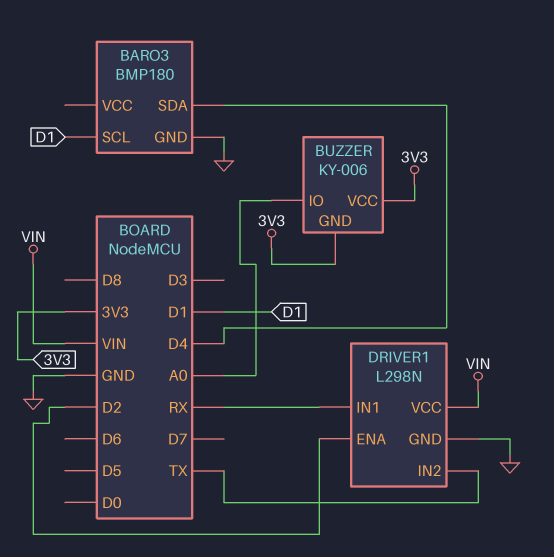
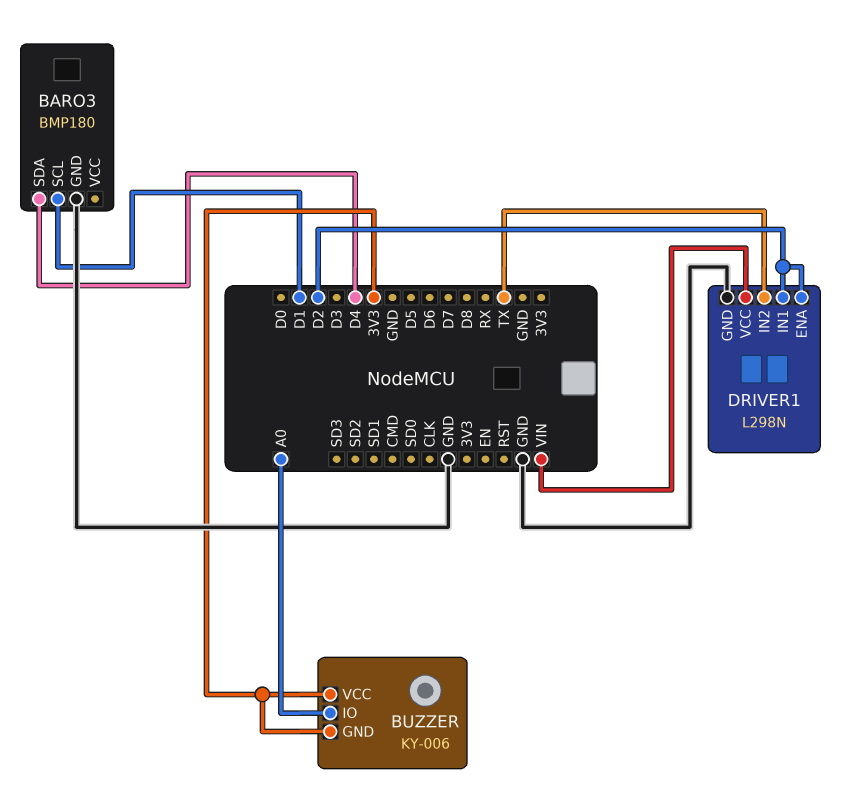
DRIVER1 pin IN1: RX -> D2

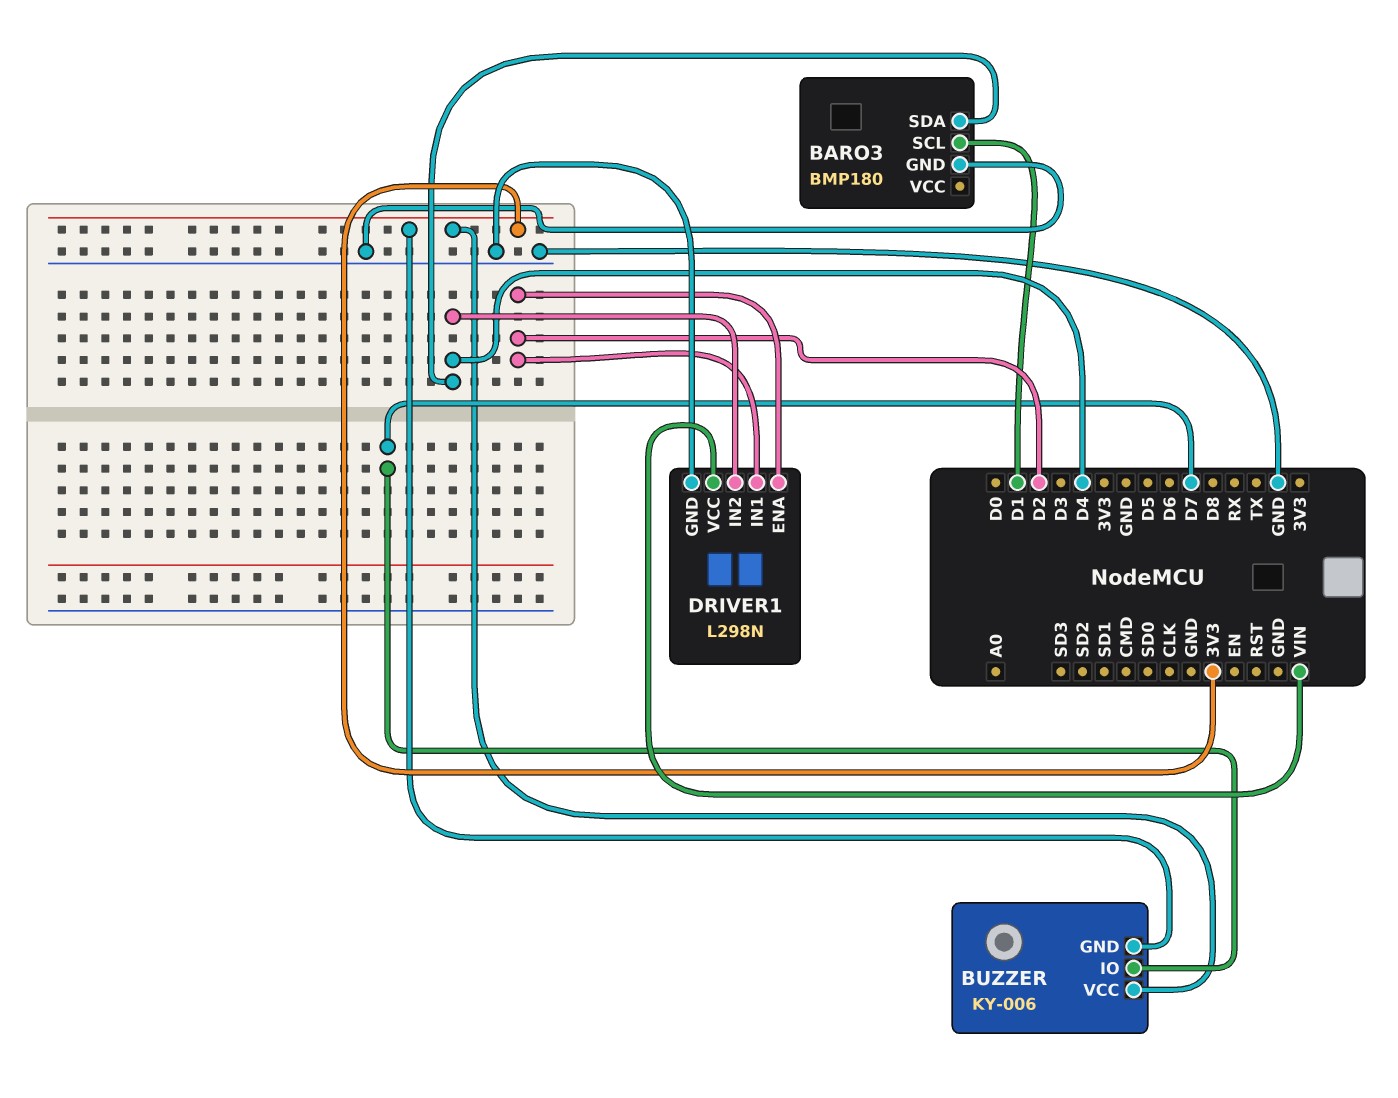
BUZZER pin IO: A0 -> D7
DRIVER1 pin IN2: TX -> D4

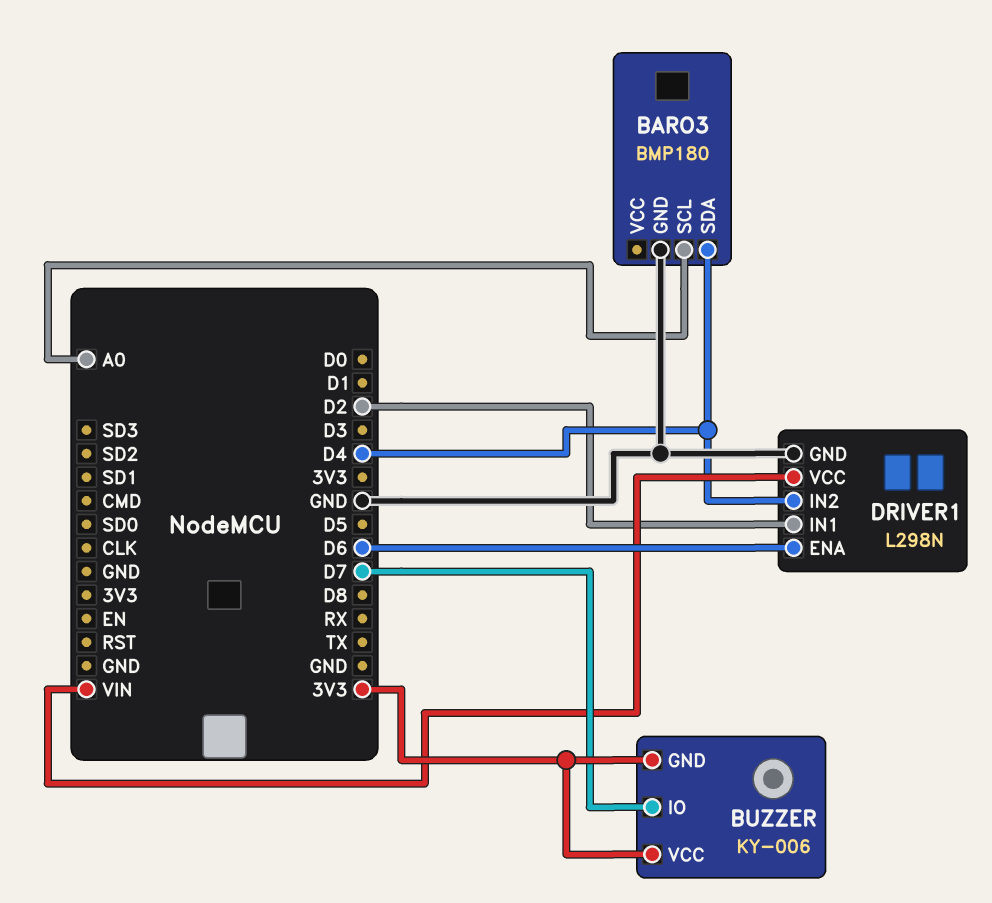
BARO3 pin SCL: D1 -> A0
DRIVER1 pin ENA: D2 -> D6

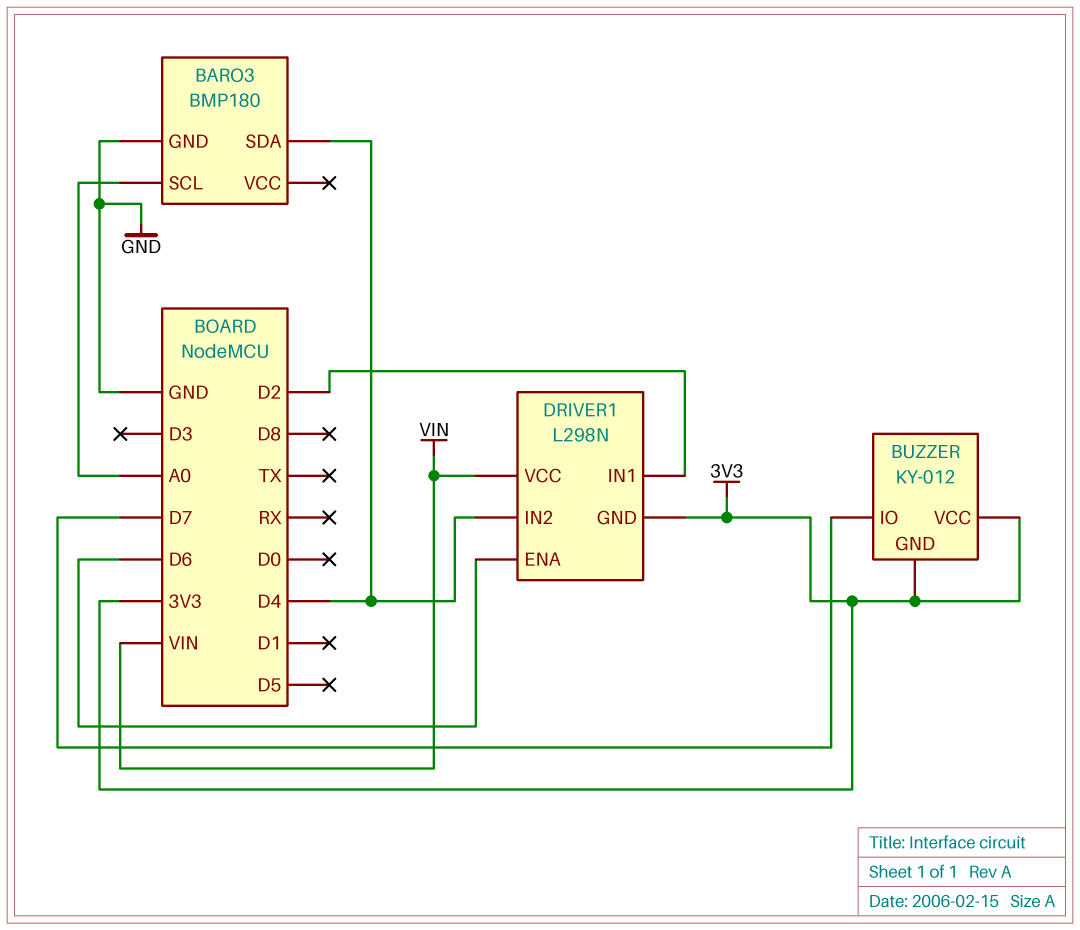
BUZZER: KY-006 -> KY-012
DRIVER1 pin GND: GND -> 3V3

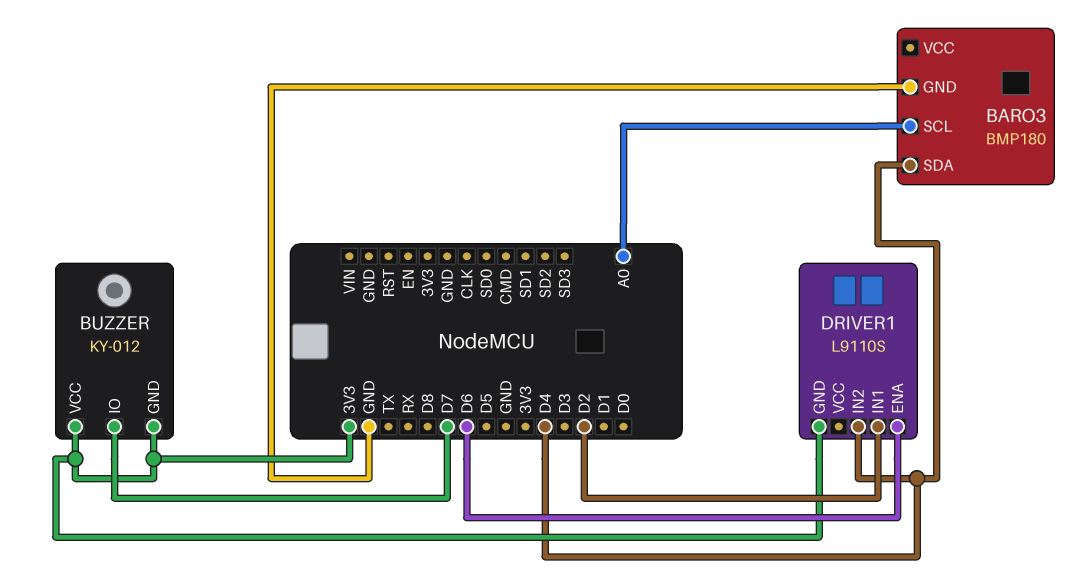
DRIVER1: L298N -> L9110S
DRIVER1 pin VCC: VIN -> none

